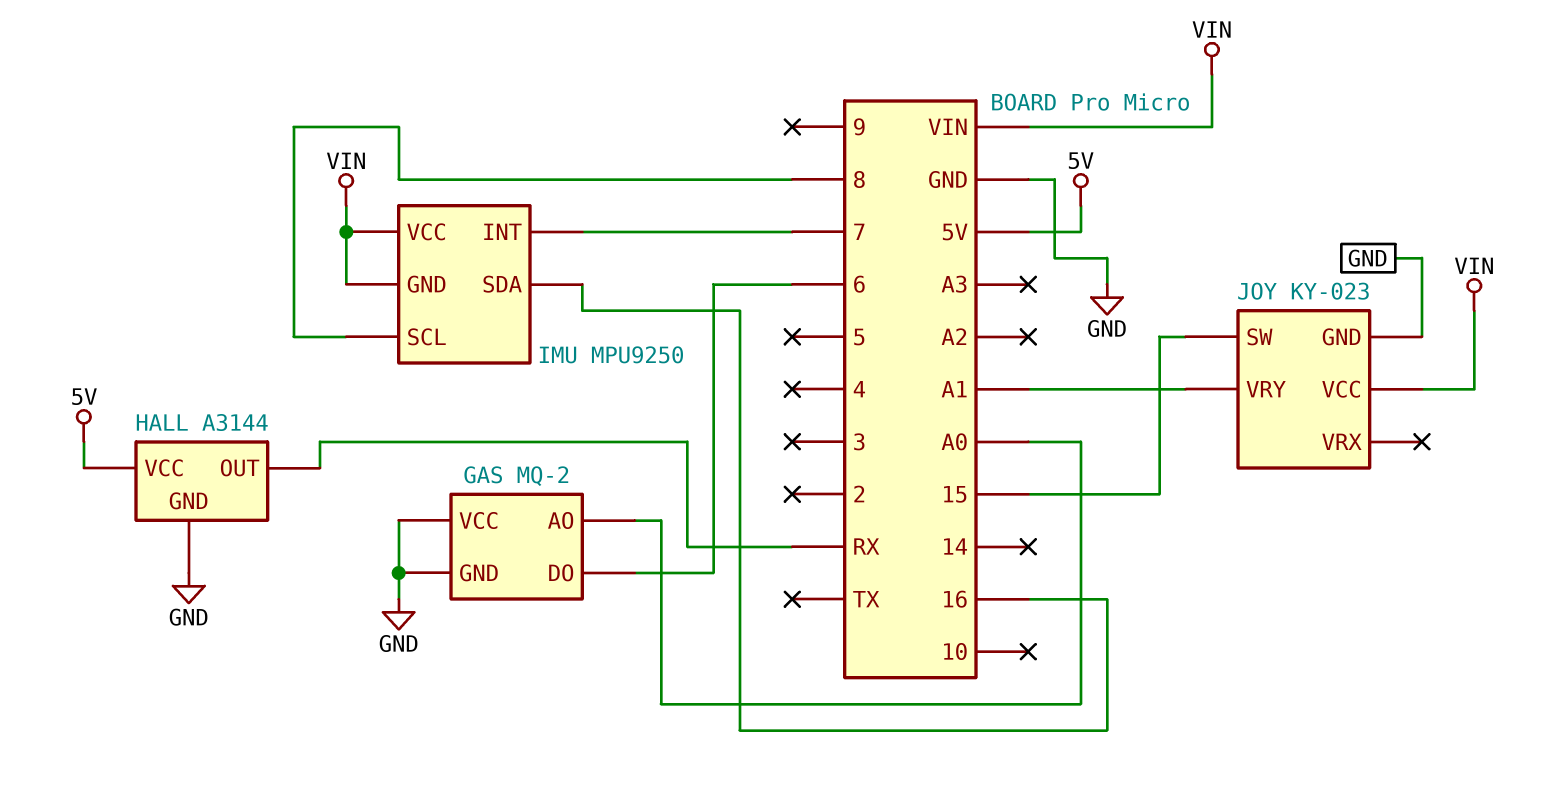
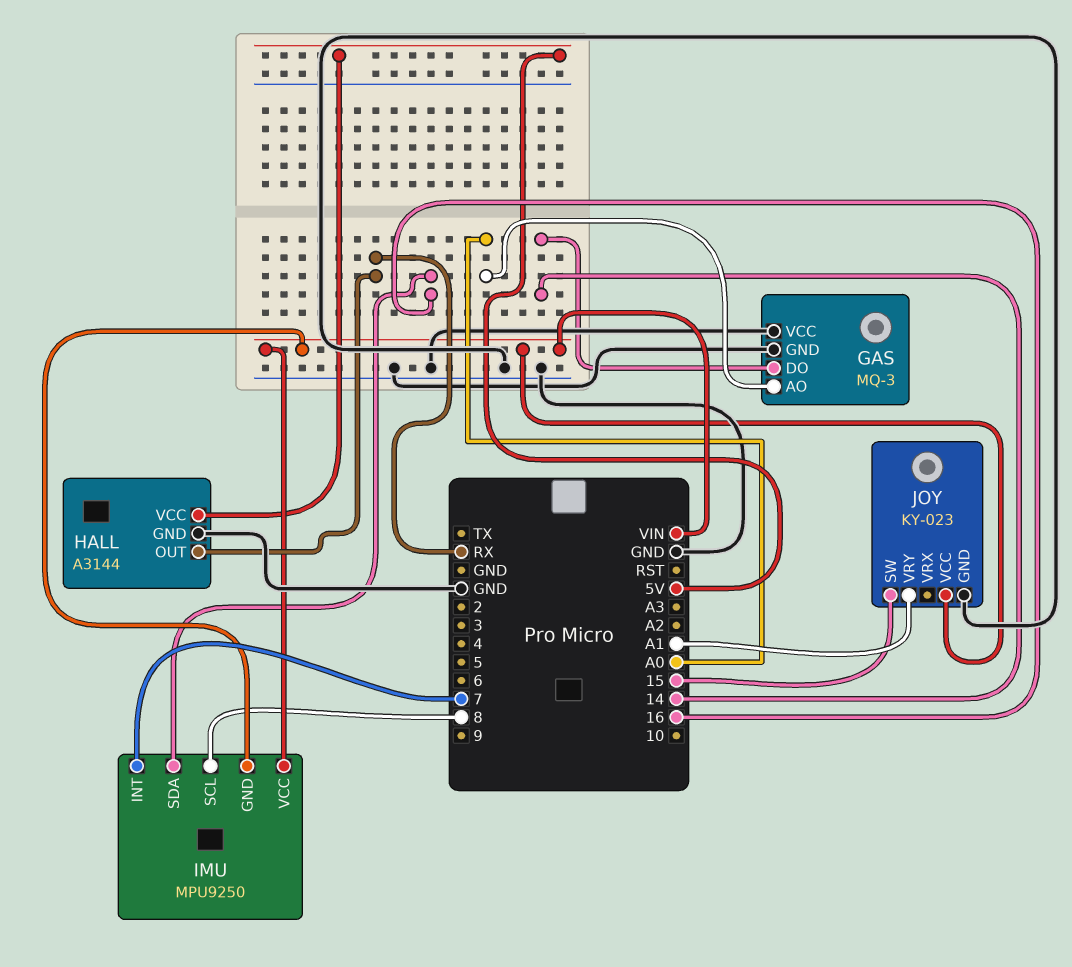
GAS: MQ-2 -> MQ-3
GAS pin DO: 6 -> 14

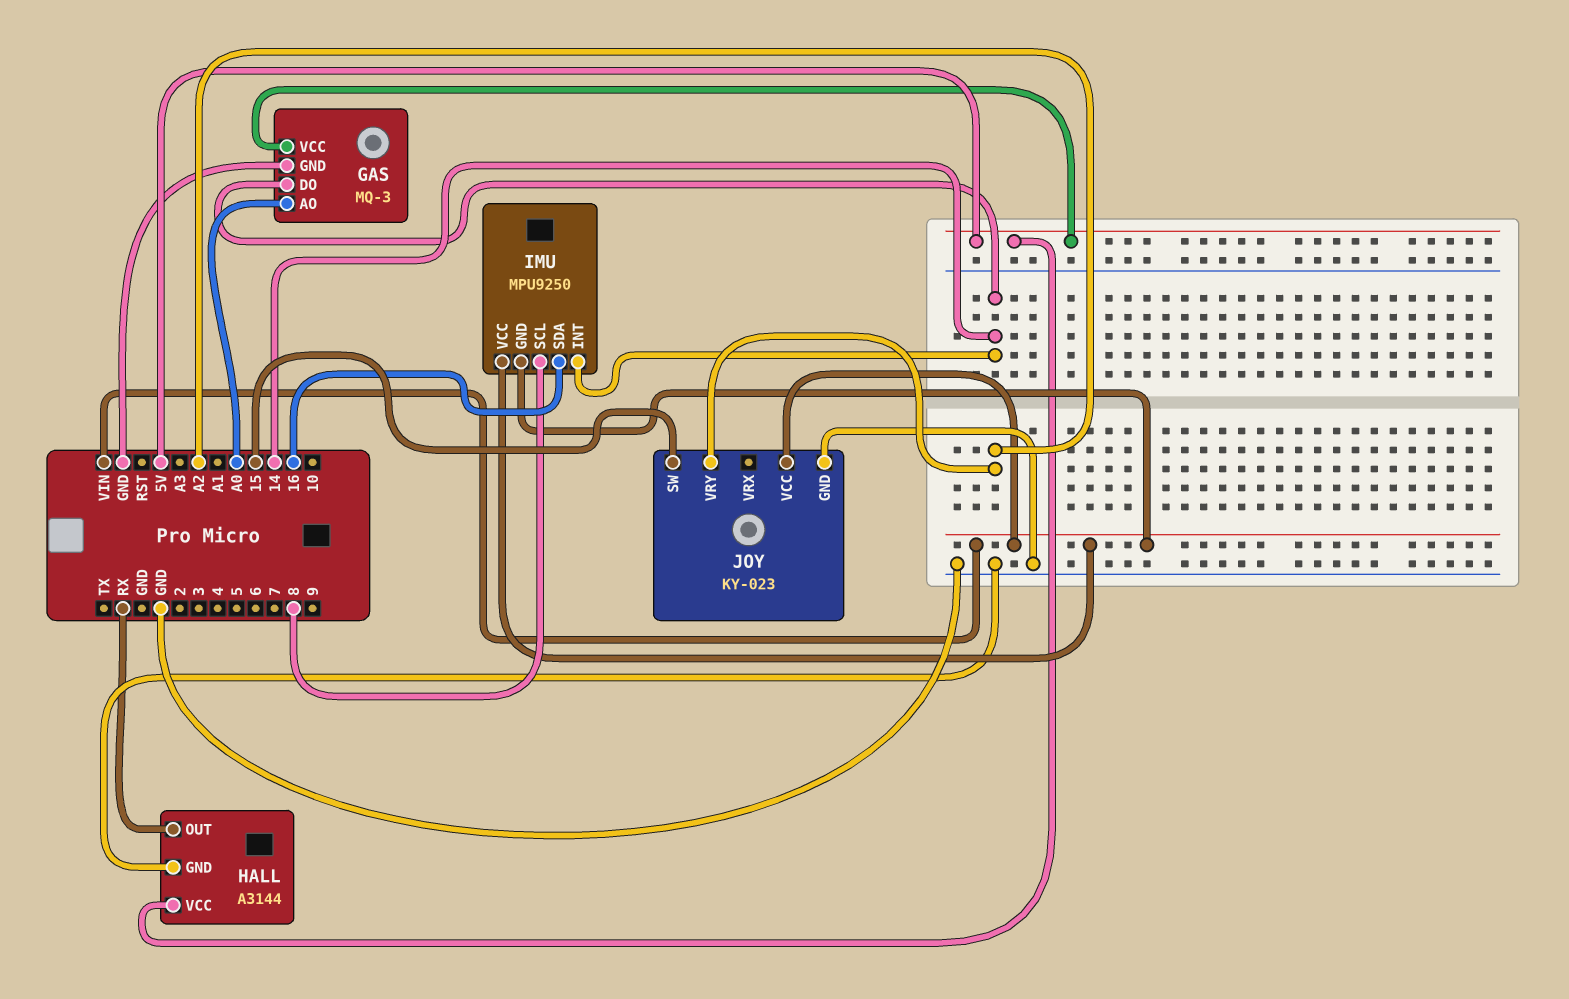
GAS pin VCC: GND -> 5V
IMU pin INT: 7 -> 14
JOY pin VRY: A1 -> A2

